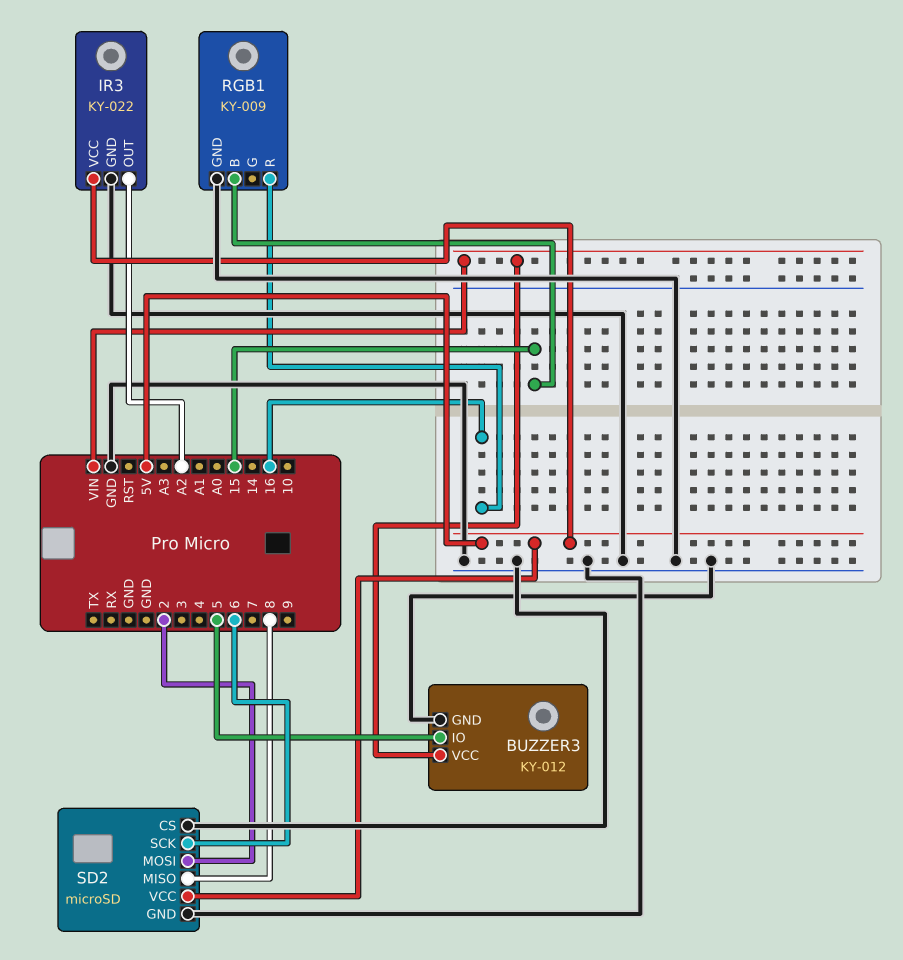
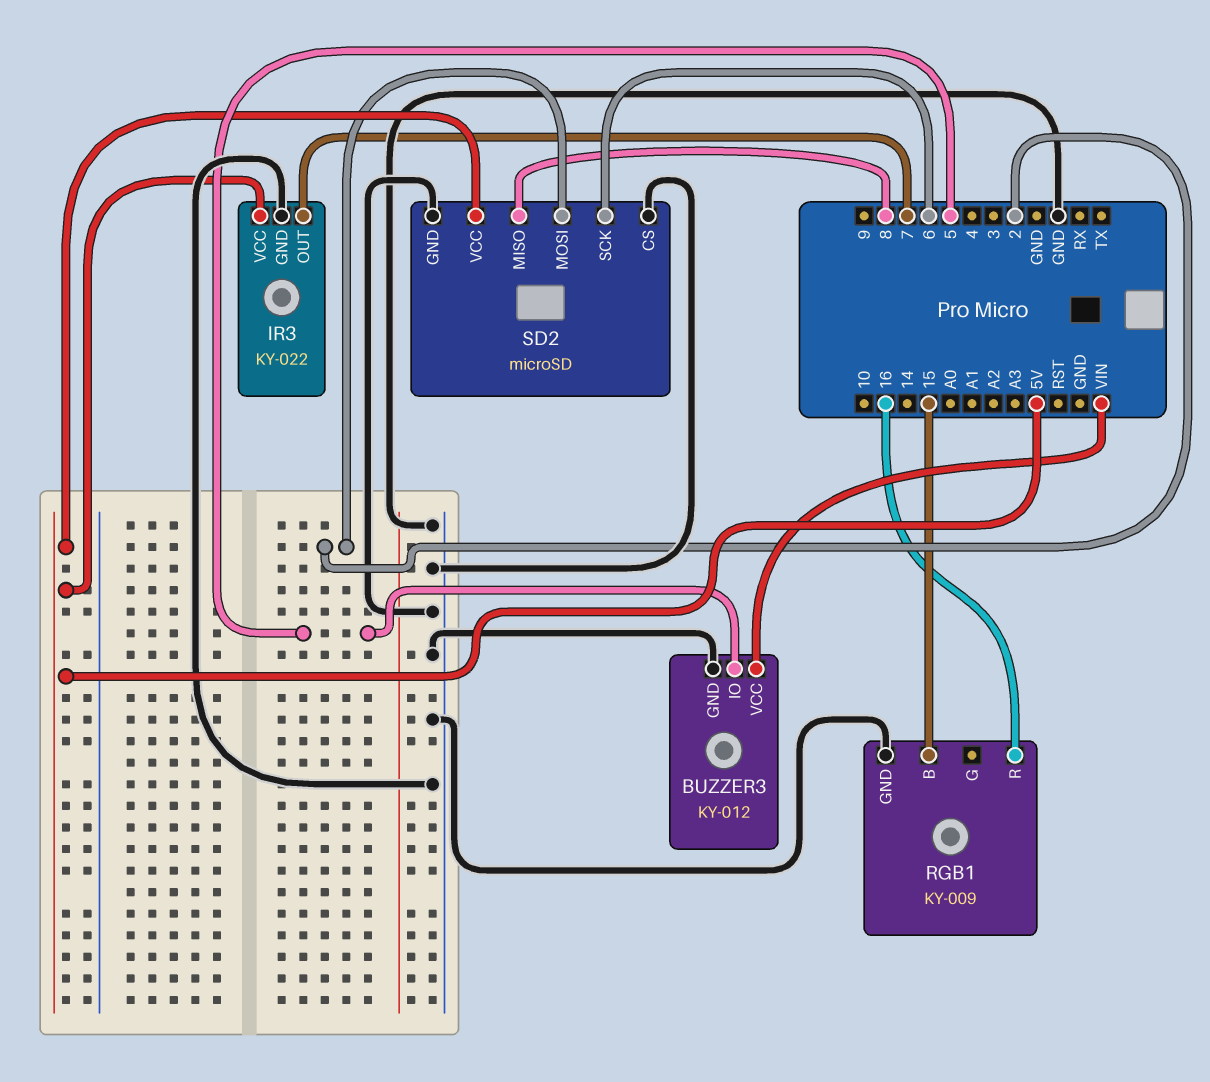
IR3 pin OUT: A2 -> 7

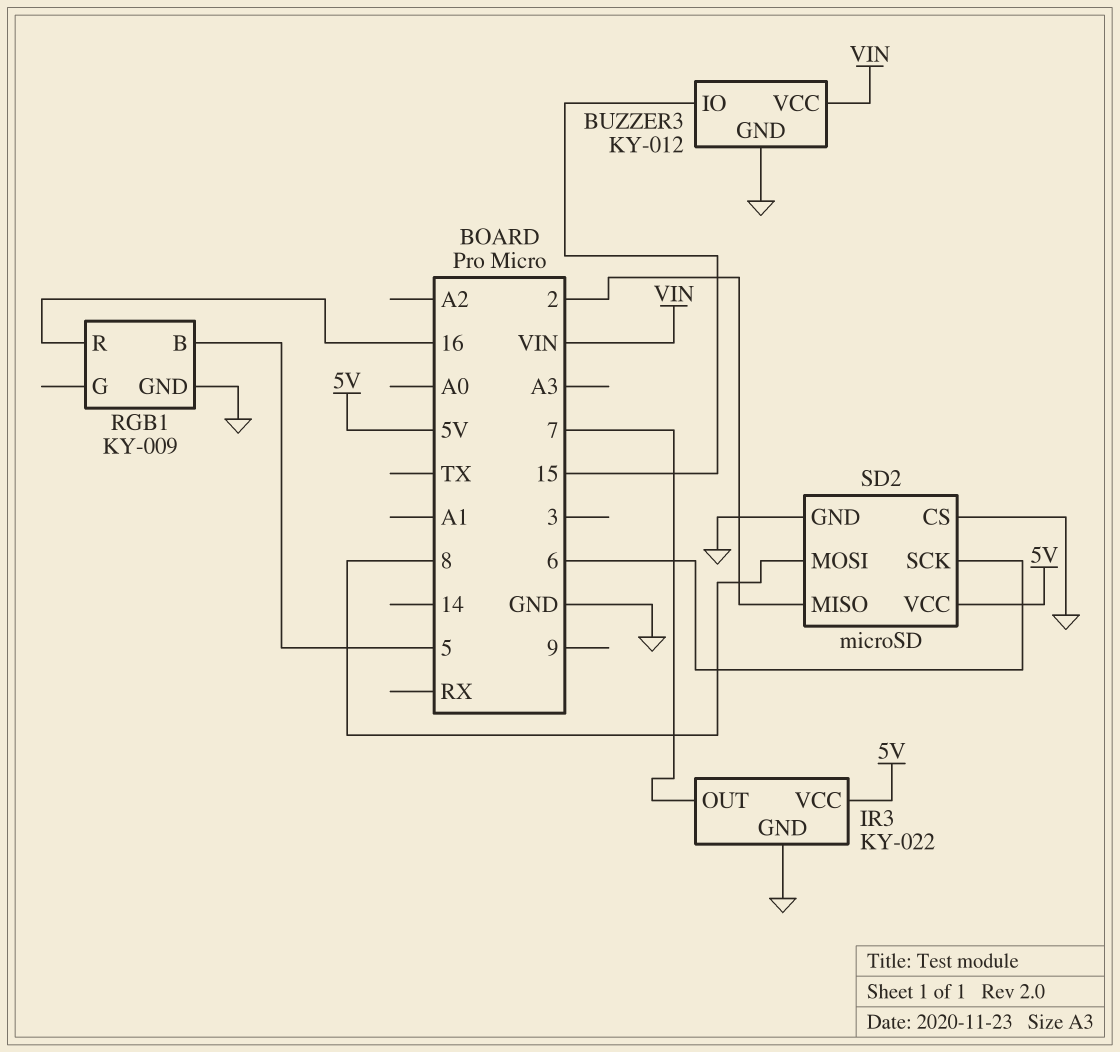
BUZZER3 pin IO: 5 -> 15
RGB1 pin B: 15 -> 5
SD2 pin MISO: 8 -> 2
SD2 pin MOSI: 2 -> 8

